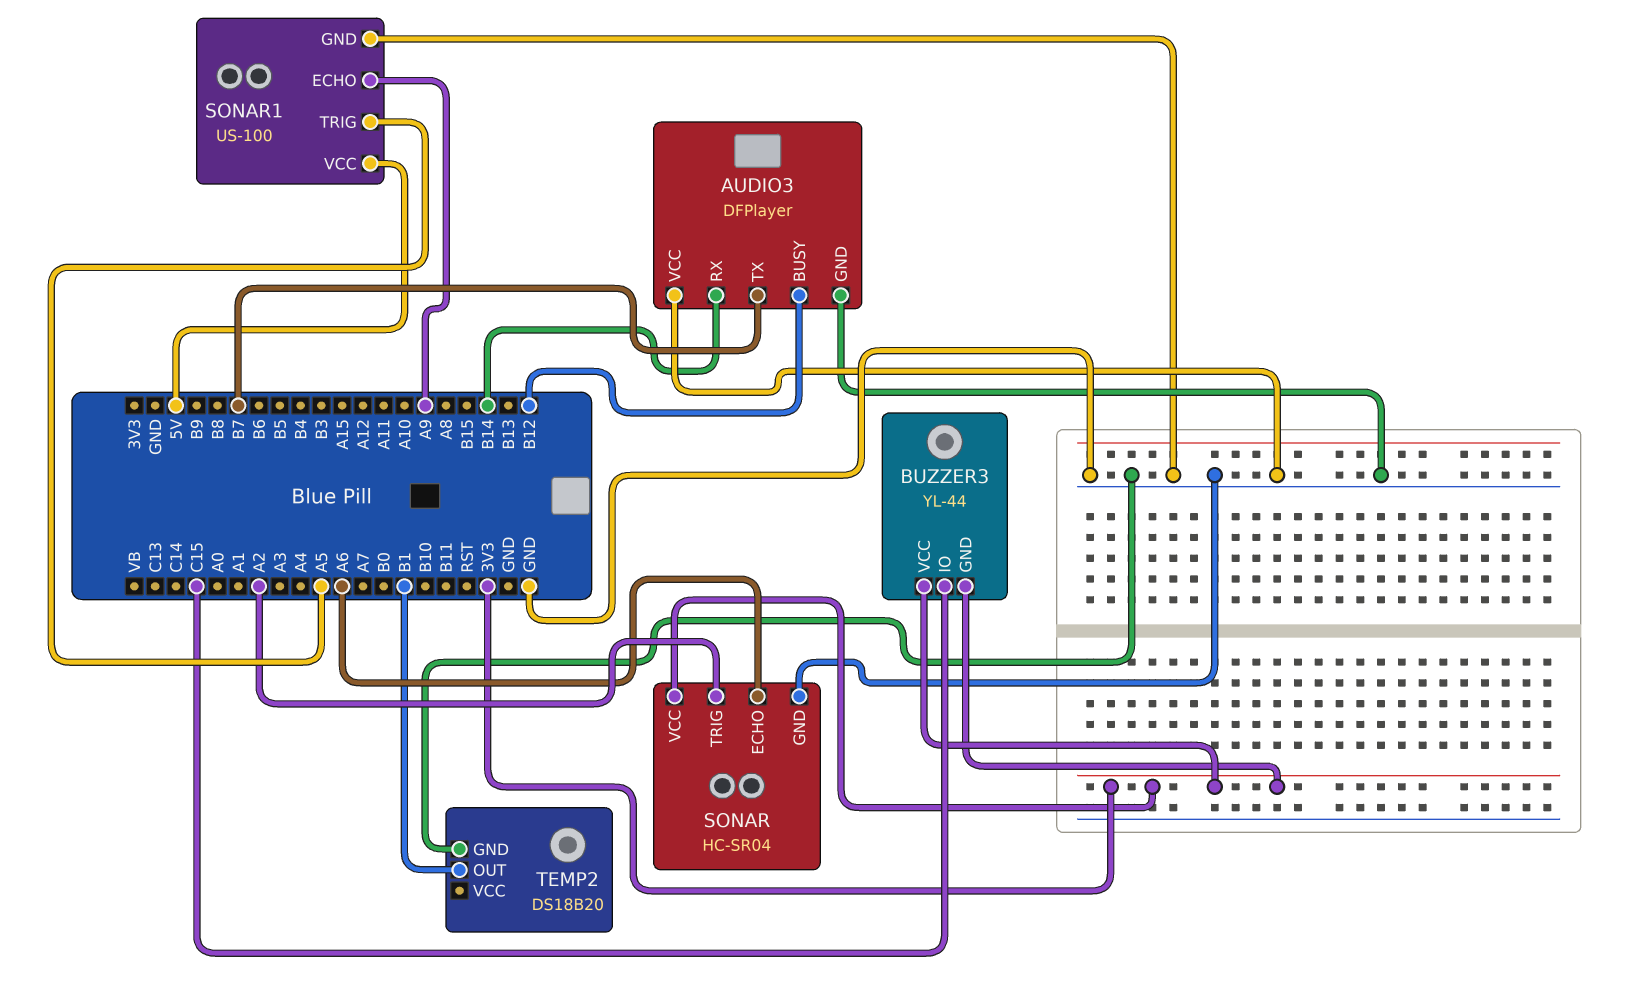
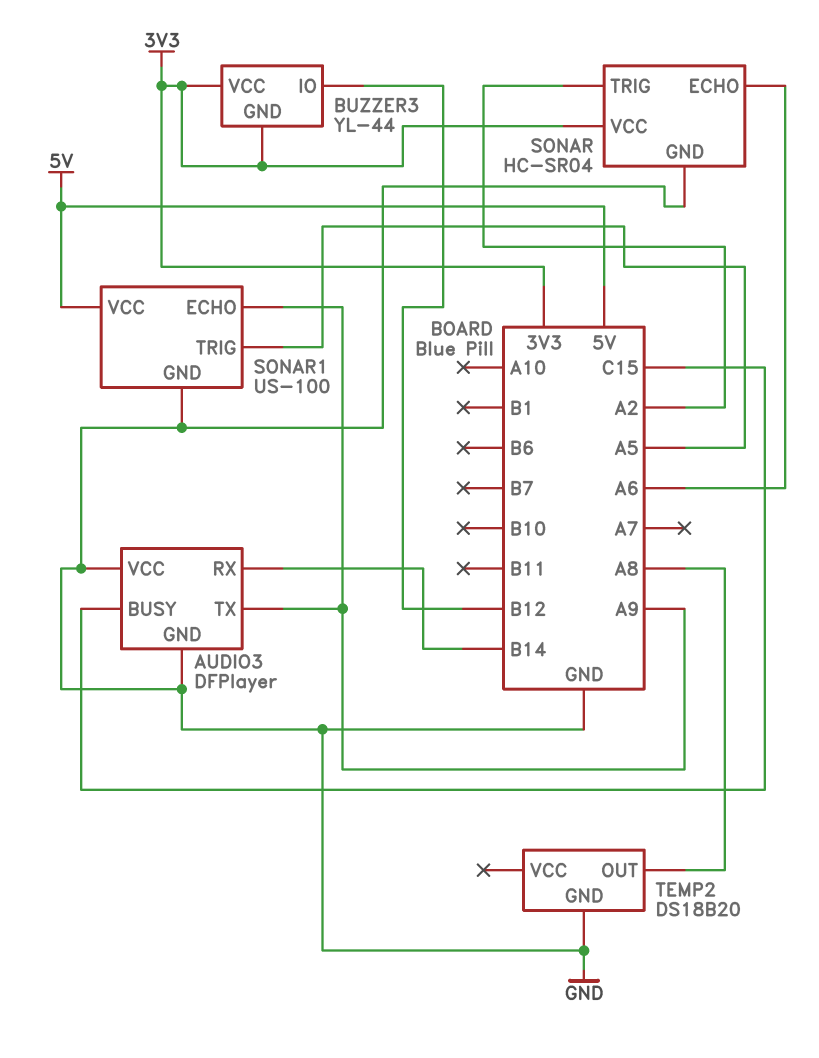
AUDIO3 pin BUSY: B12 -> C15
AUDIO3 pin TX: B7 -> A9
BUZZER3 pin IO: C15 -> B12
TEMP2 pin OUT: B1 -> A8

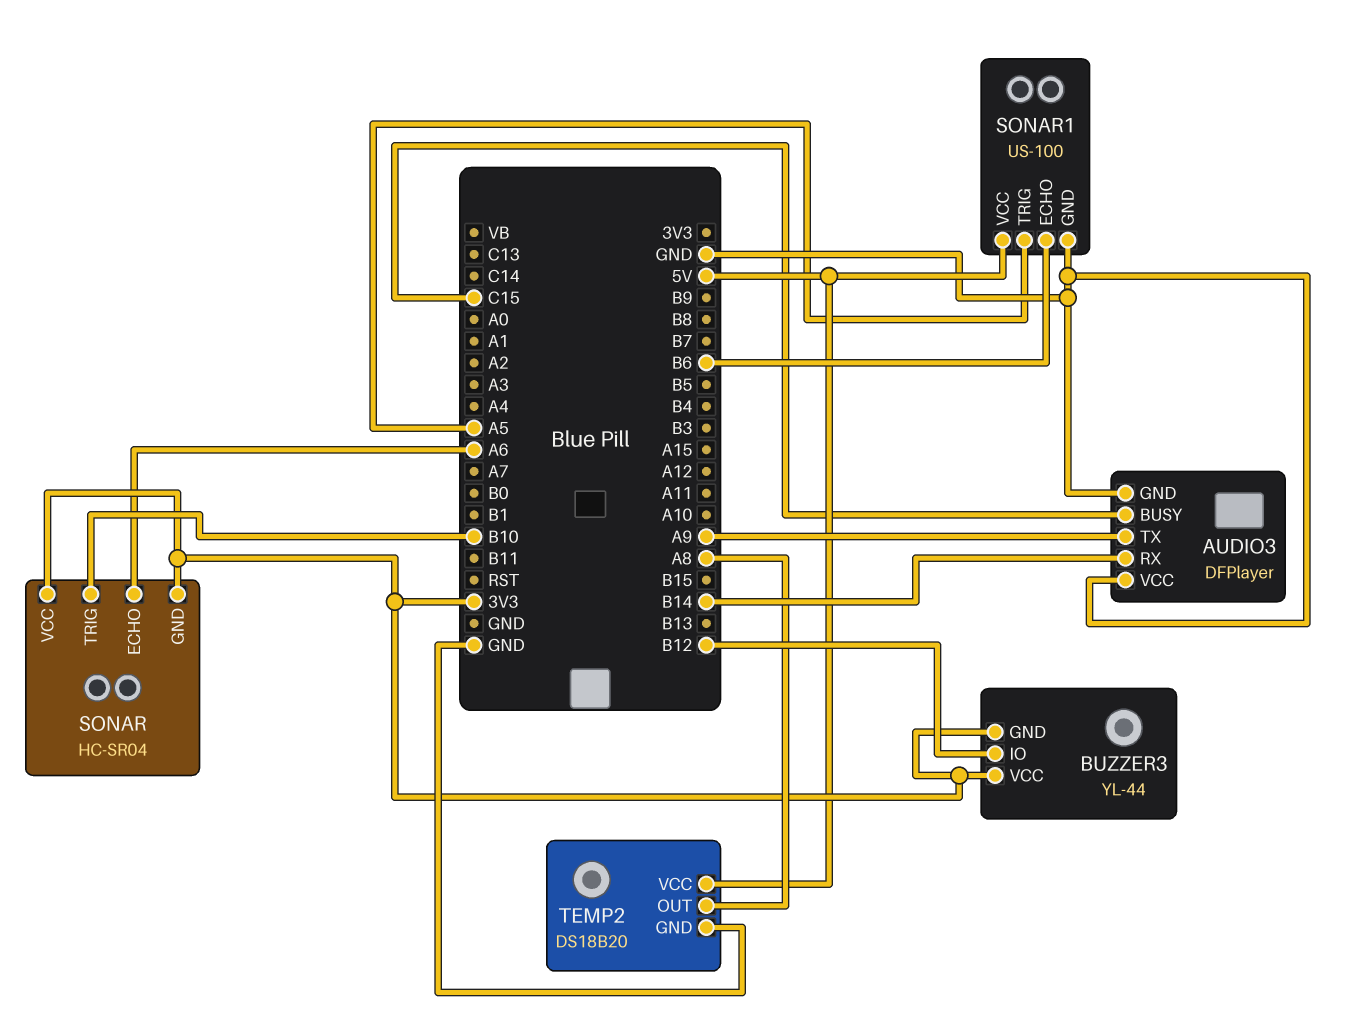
SONAR pin GND: GND -> 3V3
SONAR pin TRIG: A2 -> B10
SONAR1 pin ECHO: A9 -> B6
TEMP2 pin VCC: none -> 5V

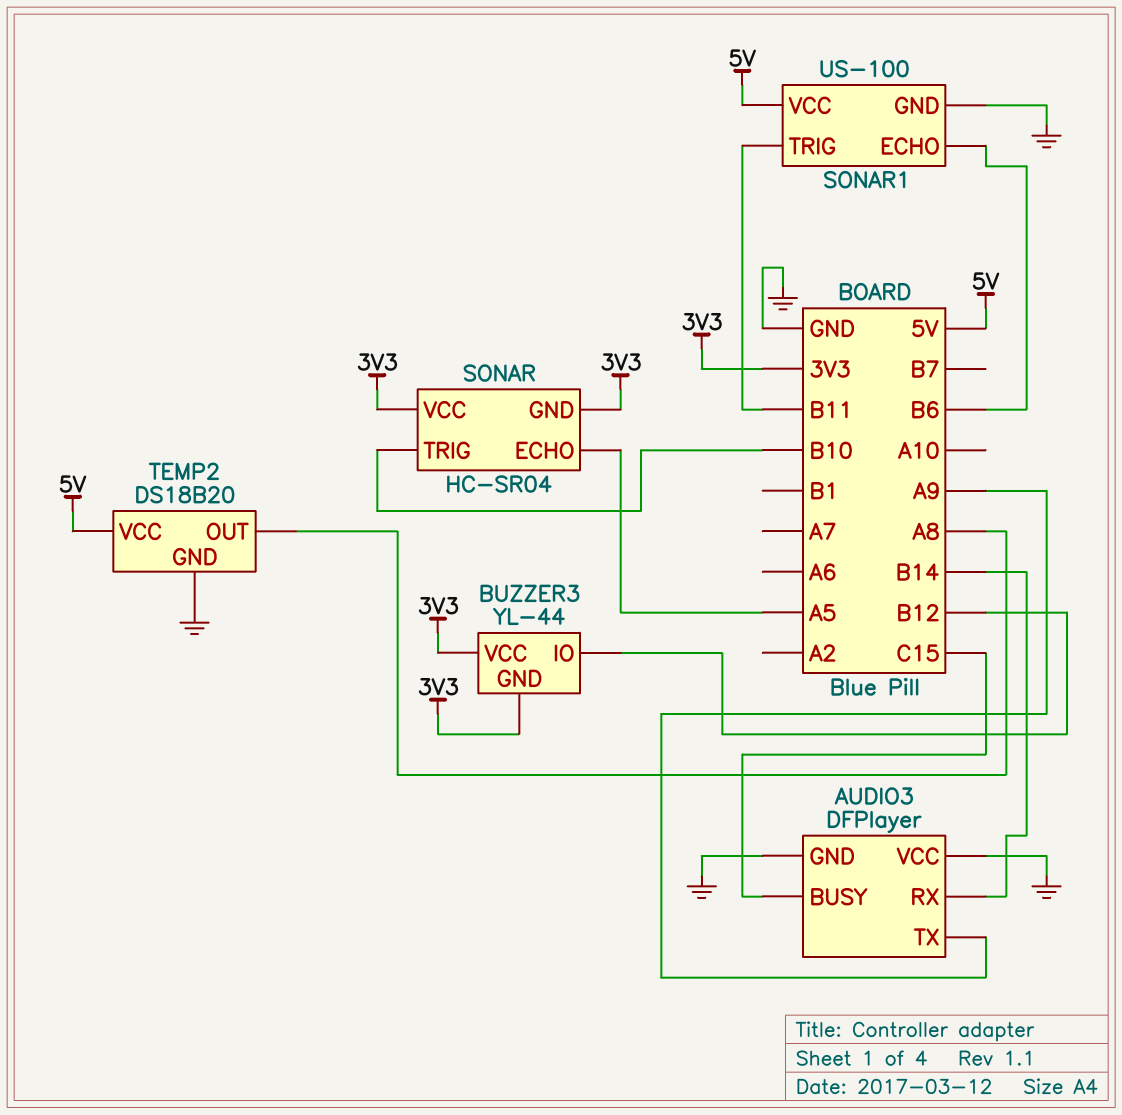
SONAR pin ECHO: A6 -> A5
SONAR1 pin TRIG: A5 -> B11

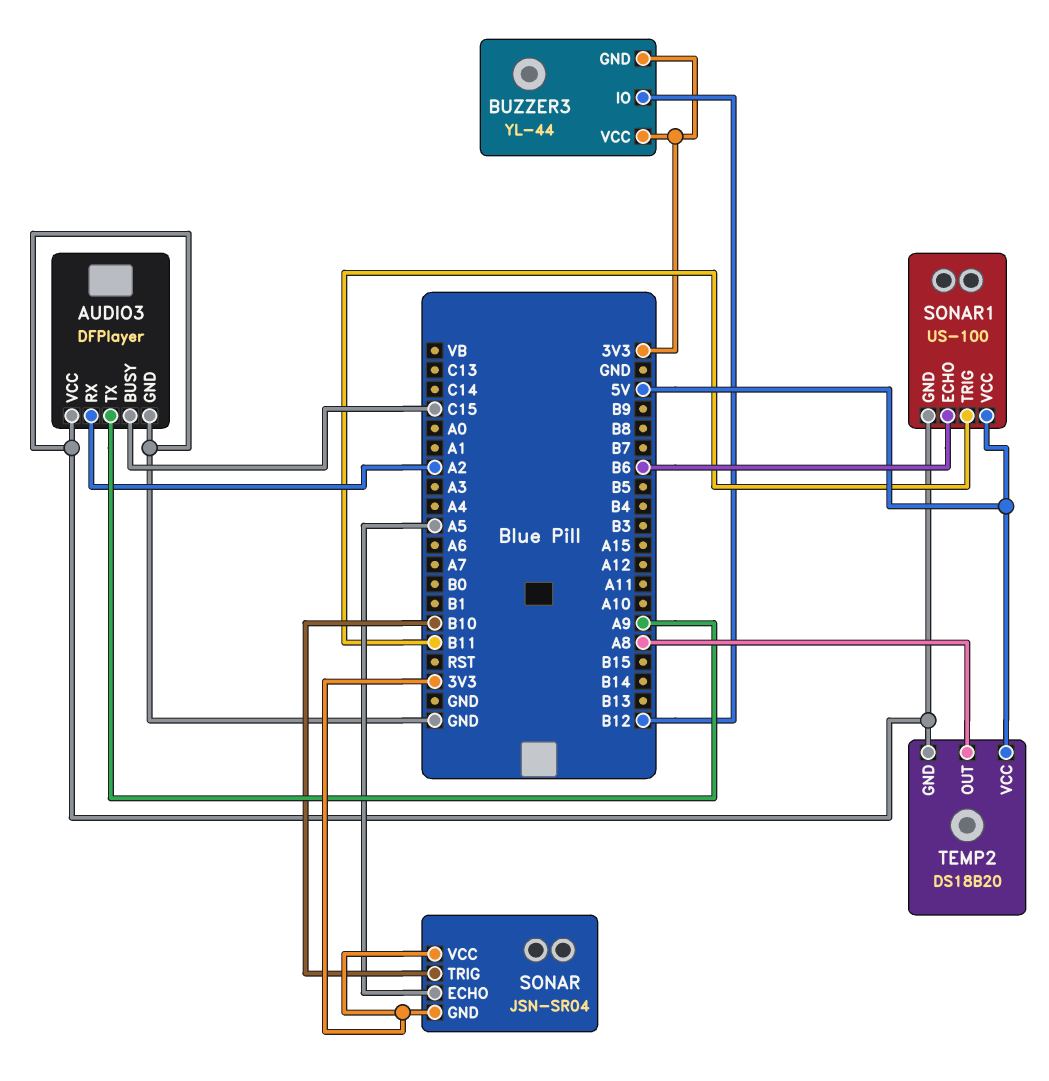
AUDIO3 pin RX: B14 -> A2
SONAR: HC-SR04 -> JSN-SR04

